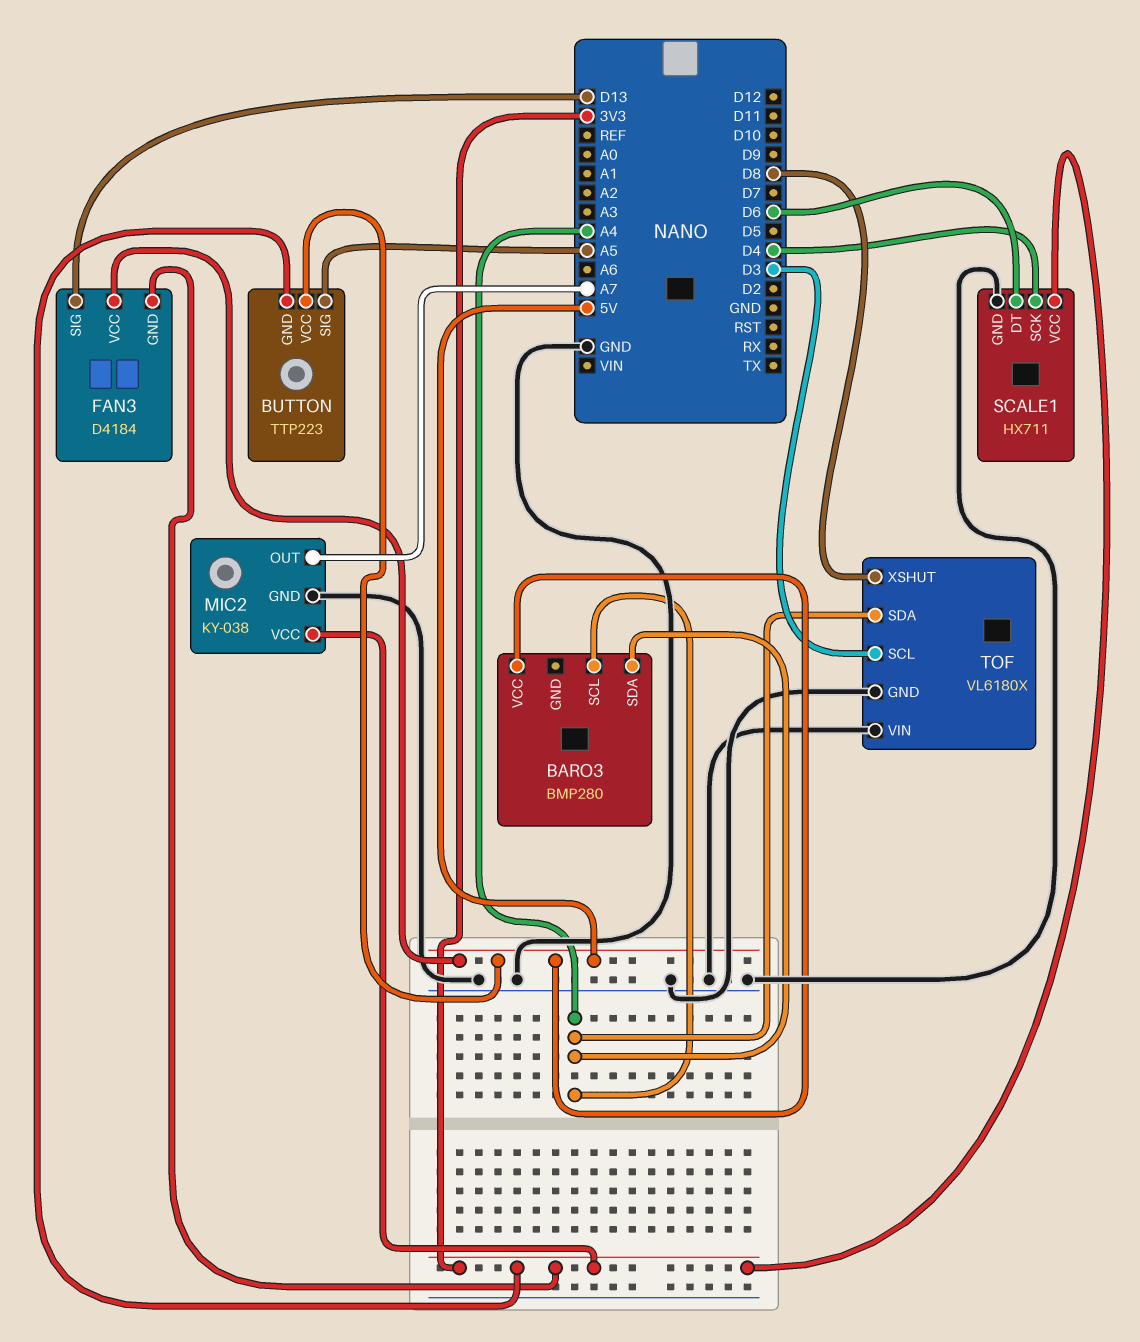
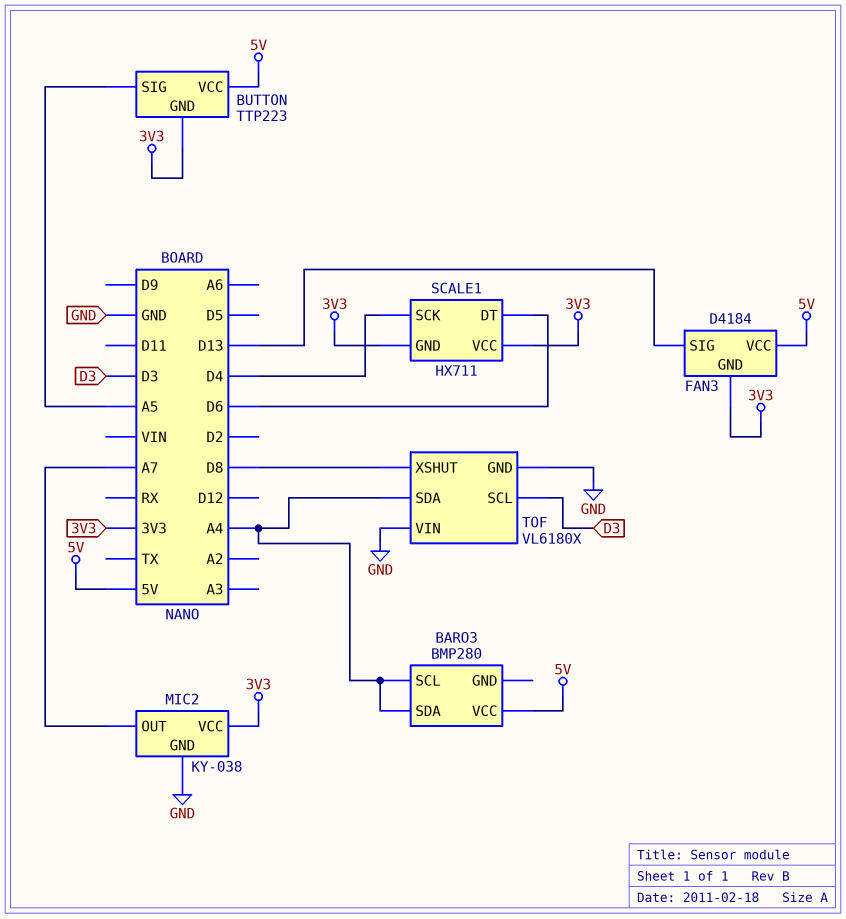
SCALE1 pin GND: GND -> 3V3

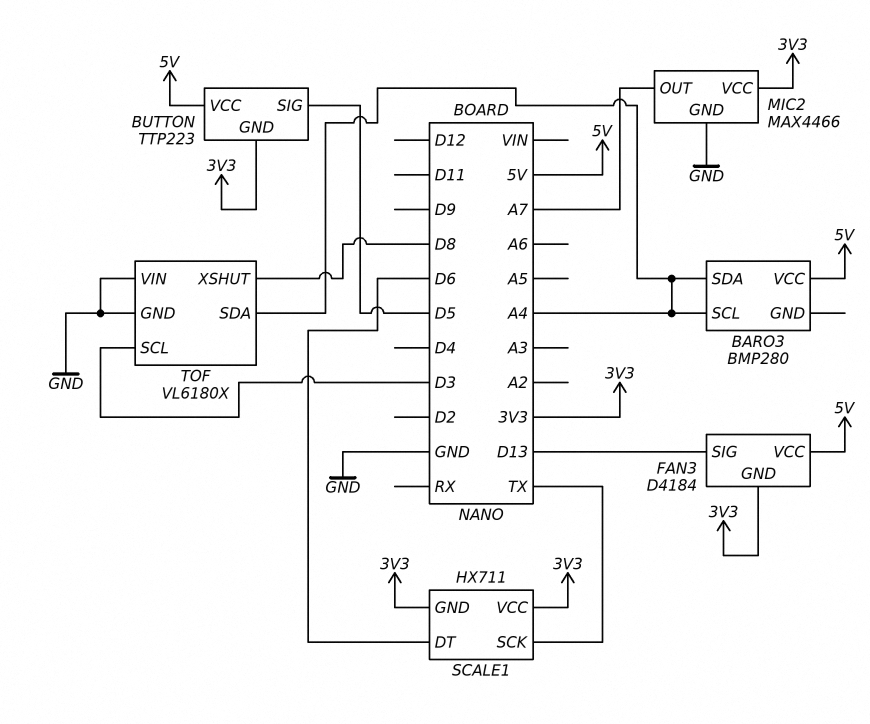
BUTTON pin SIG: A5 -> D5
MIC2: KY-038 -> MAX4466
SCALE1 pin SCK: D4 -> TX

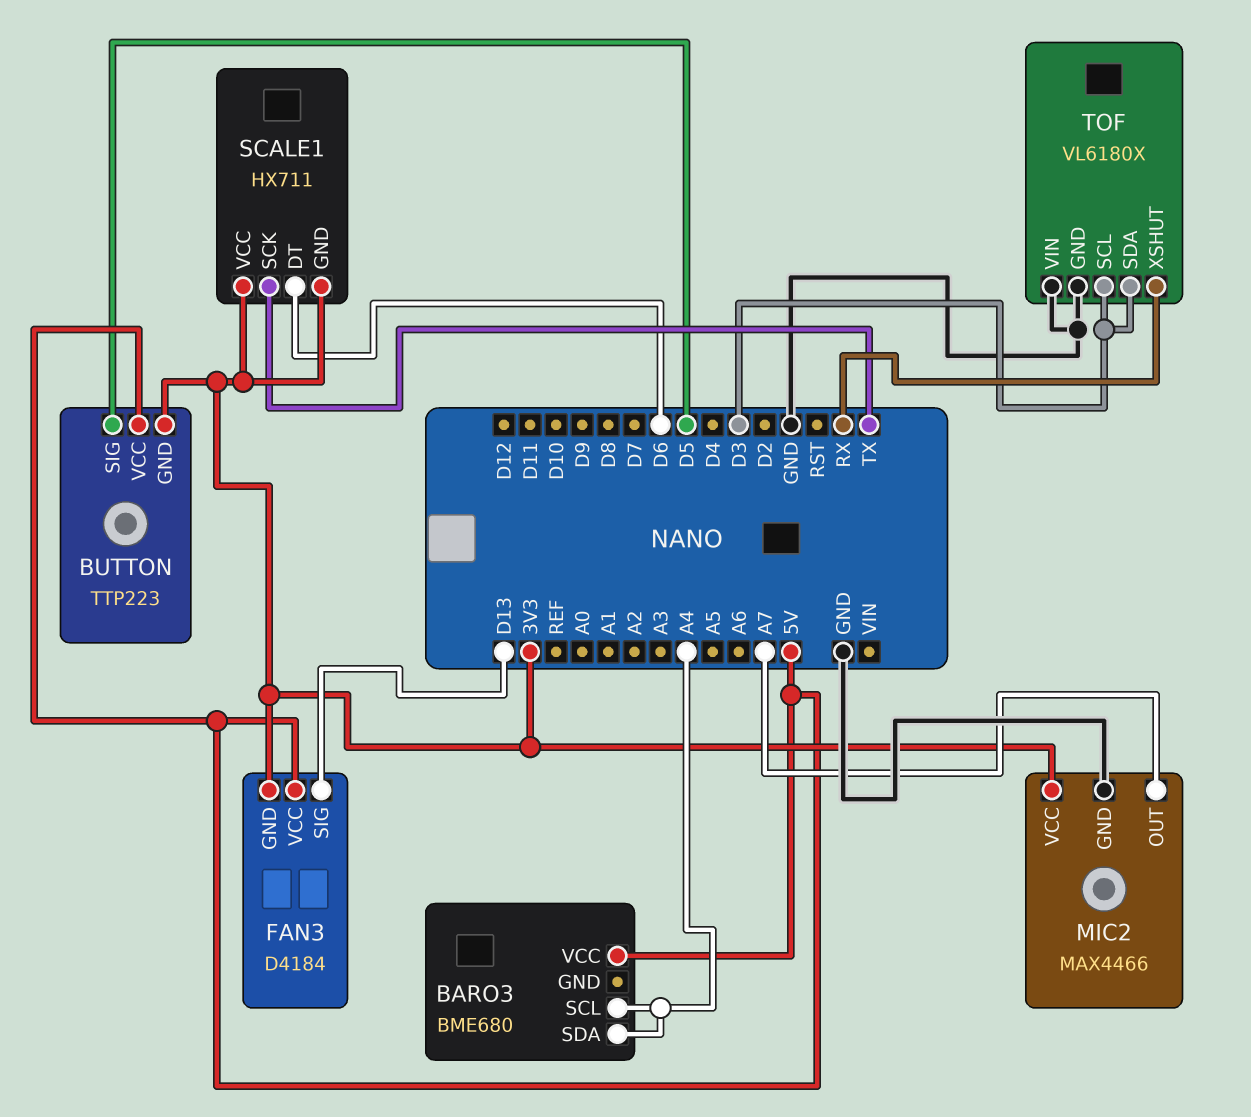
BARO3: BMP280 -> BME680
TOF pin SDA: A4 -> D3
TOF pin XSHUT: D8 -> RX

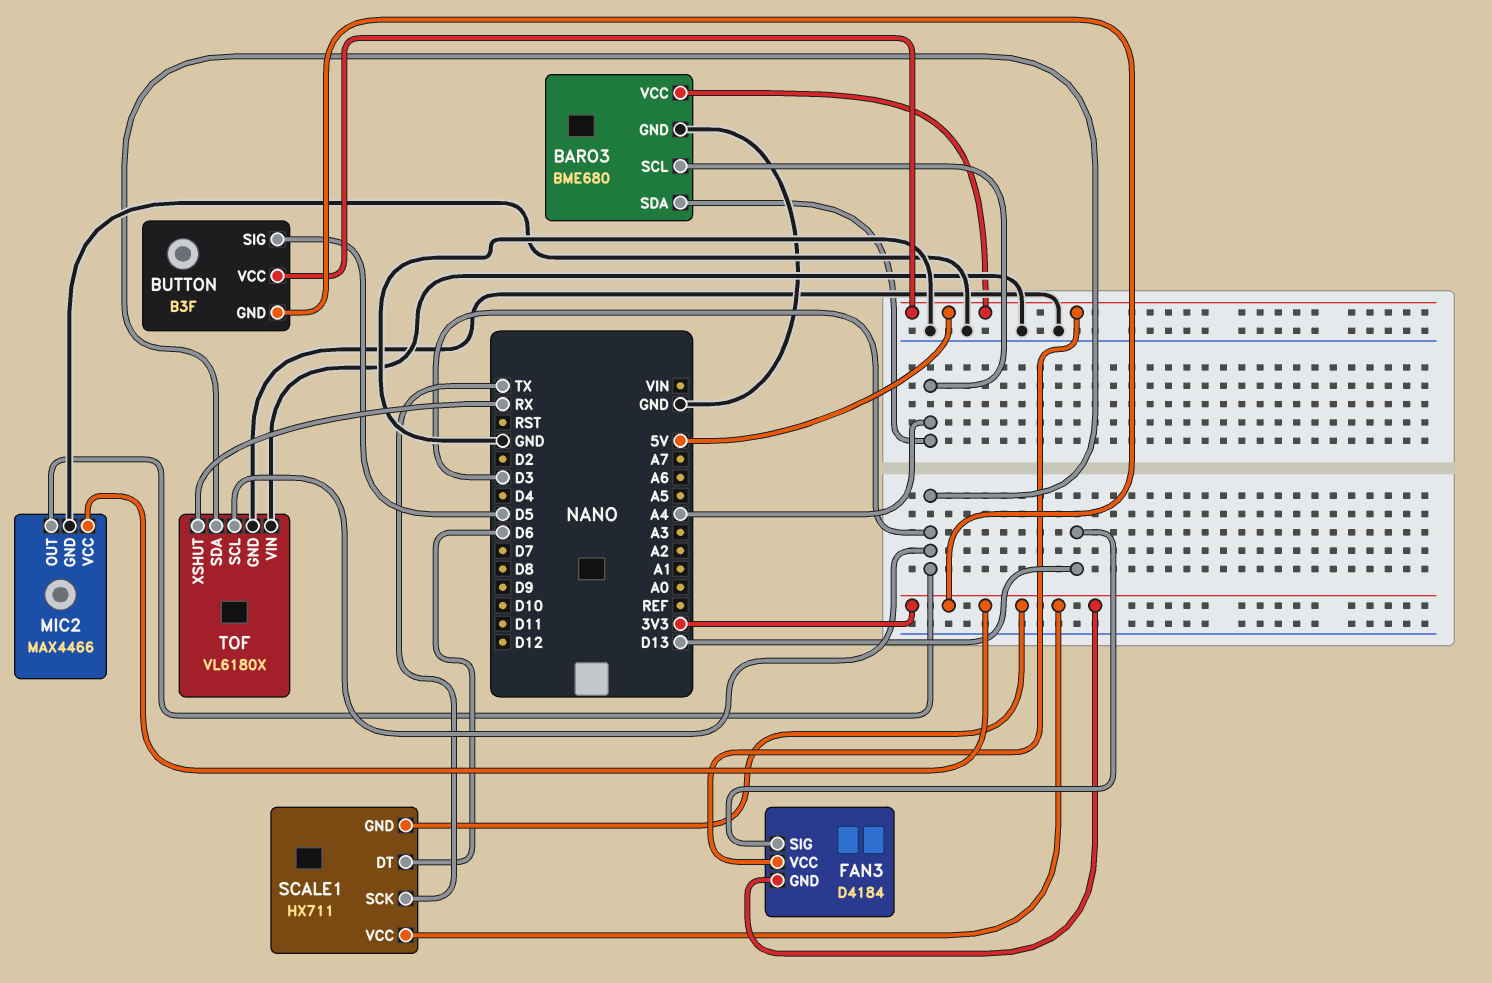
BARO3 pin GND: none -> GND
BUTTON: TTP223 -> B3F
MIC2 pin OUT: A7 -> D3

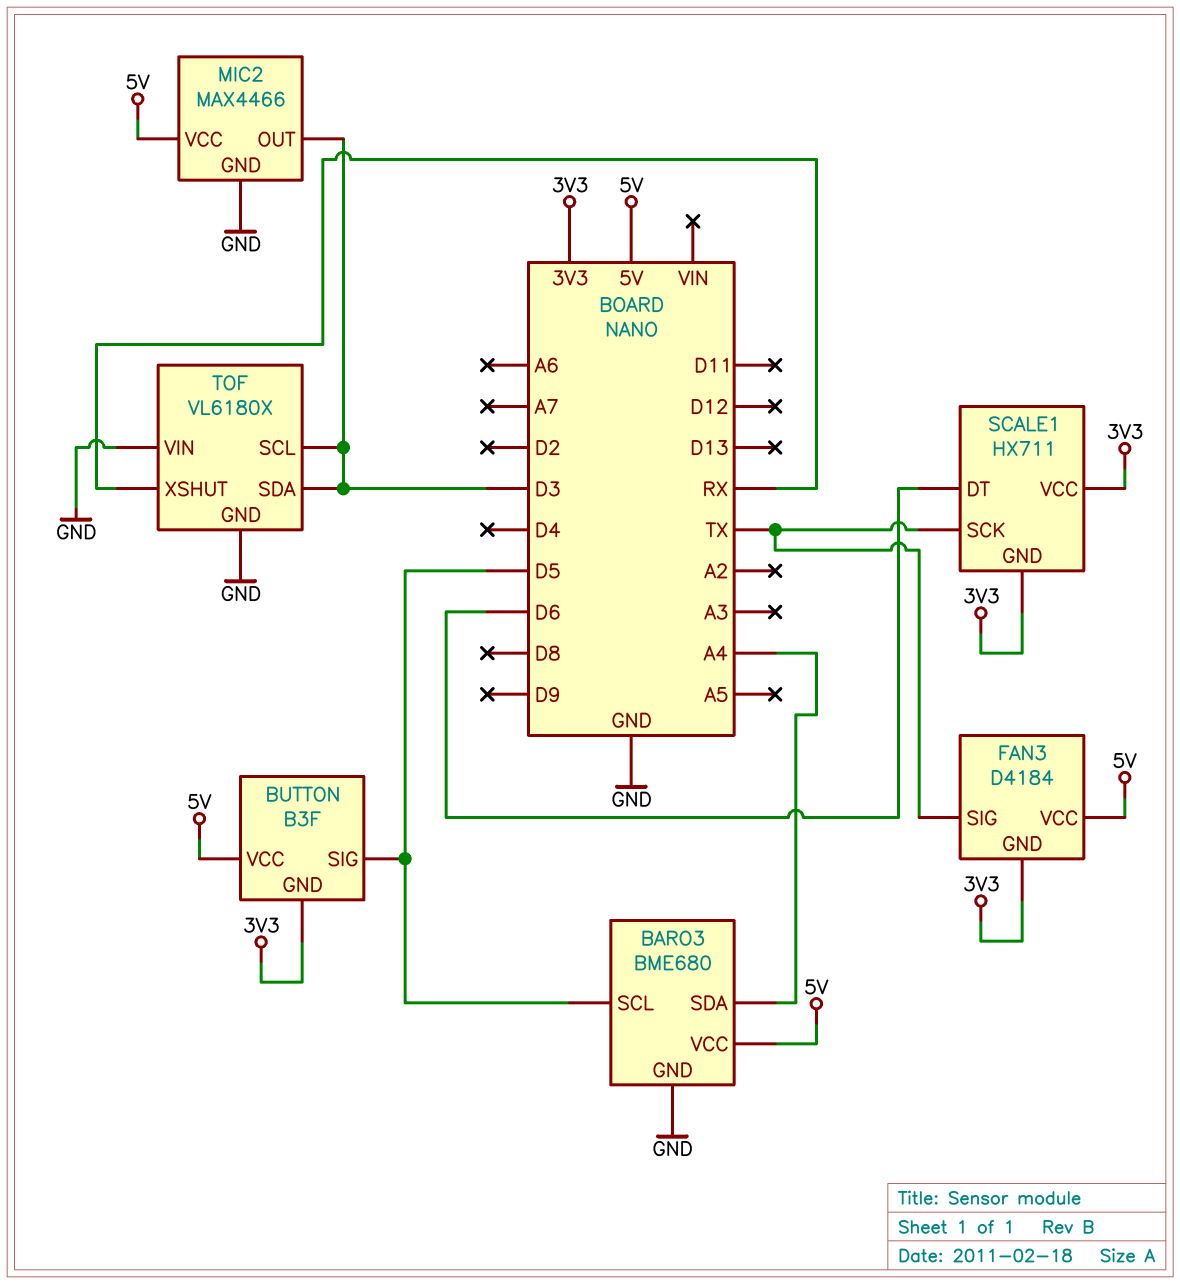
BARO3 pin SCL: A4 -> D5
FAN3 pin SIG: D13 -> TX
MIC2 pin VCC: 3V3 -> 5V

